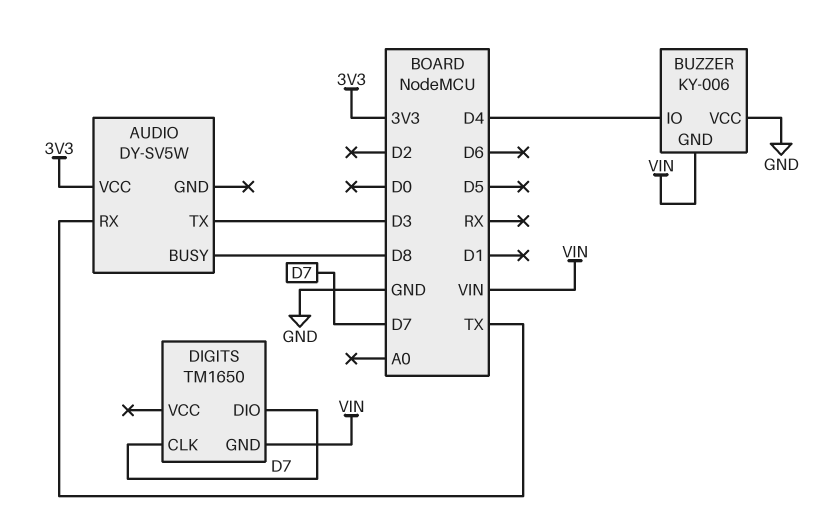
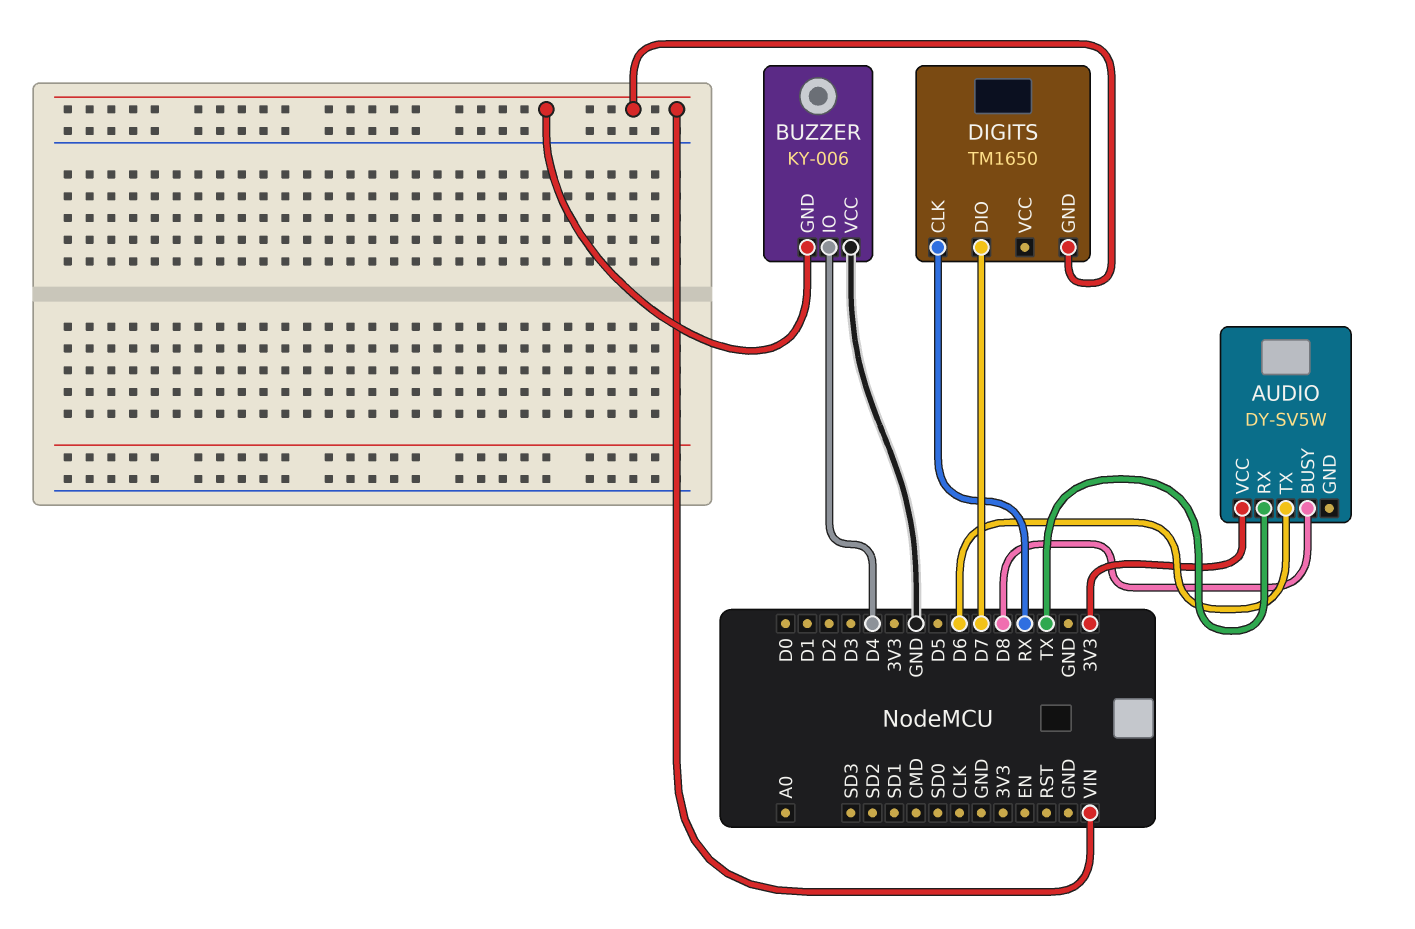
AUDIO pin TX: D3 -> D6
DIGITS pin CLK: D7 -> RX

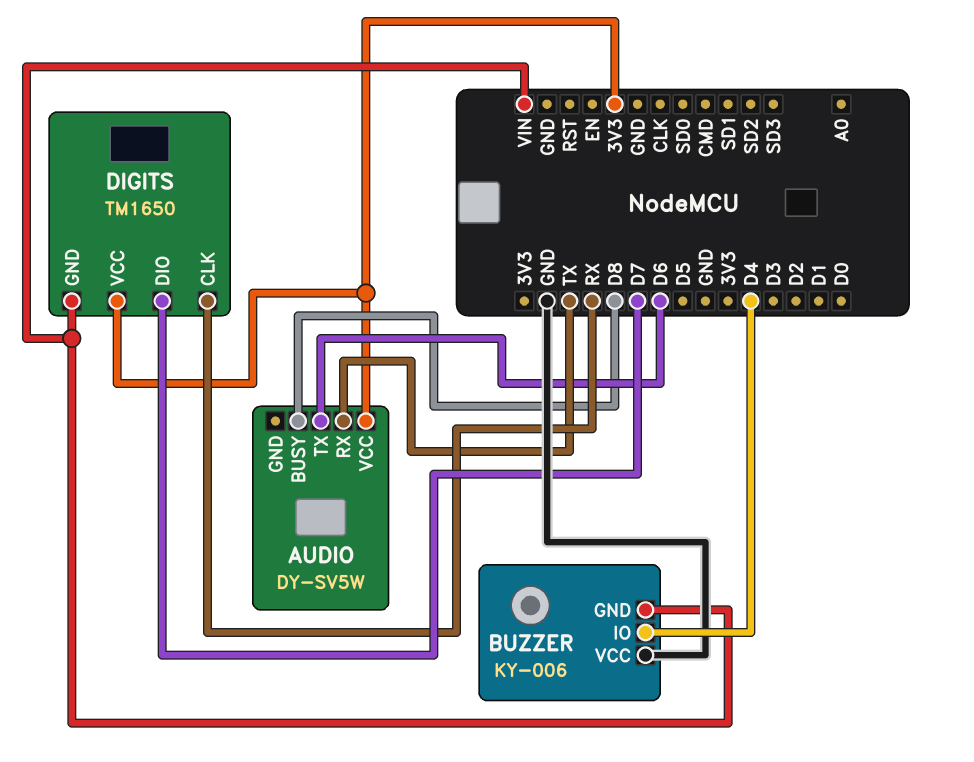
DIGITS pin VCC: none -> 3V3

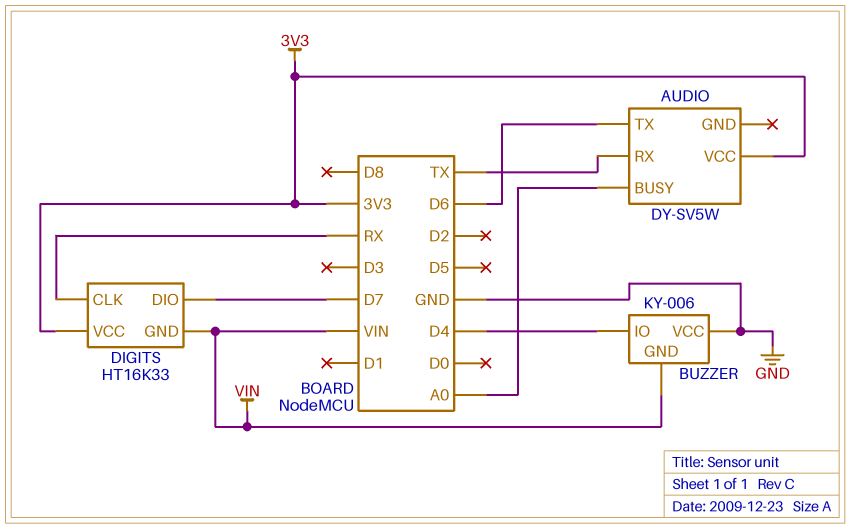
AUDIO pin BUSY: D8 -> A0
DIGITS: TM1650 -> HT16K33

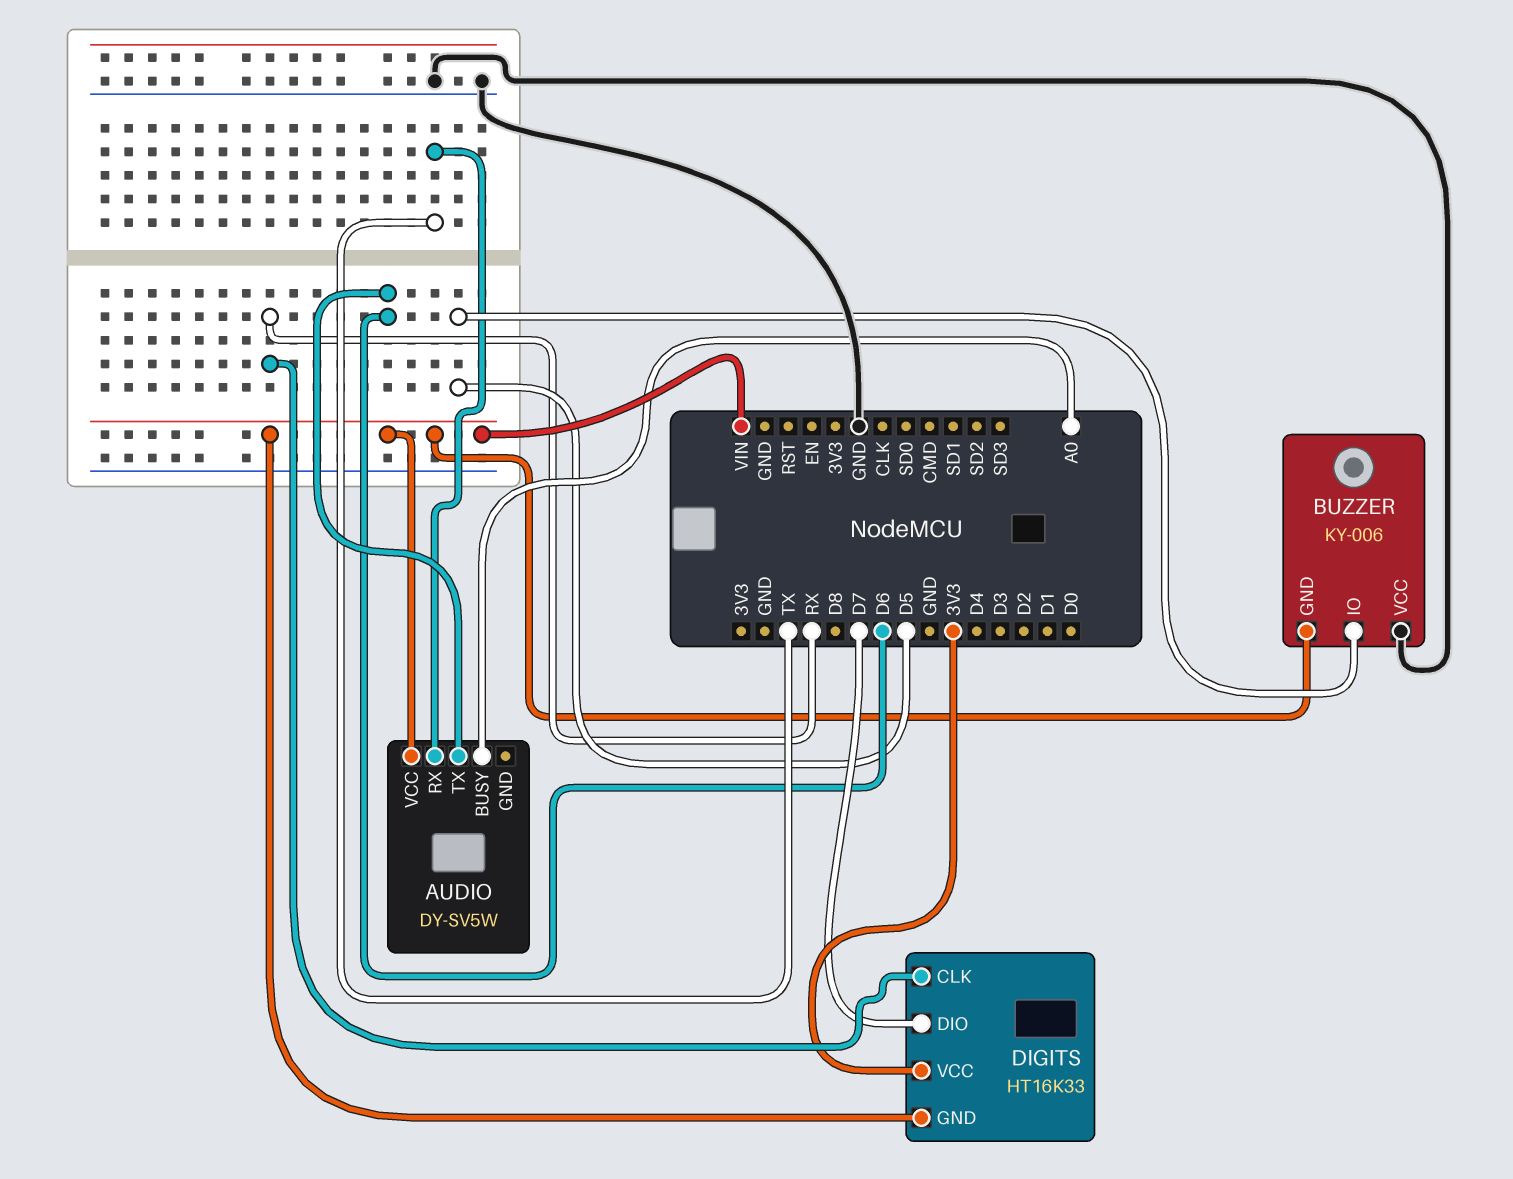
AUDIO pin VCC: 3V3 -> VIN
BUZZER pin IO: D4 -> D5

